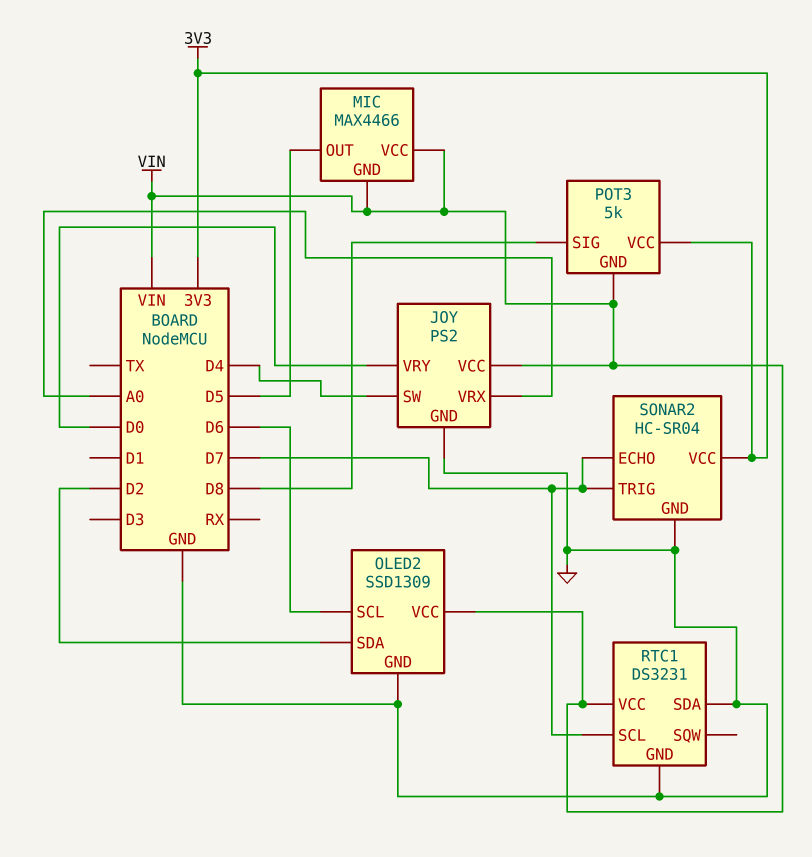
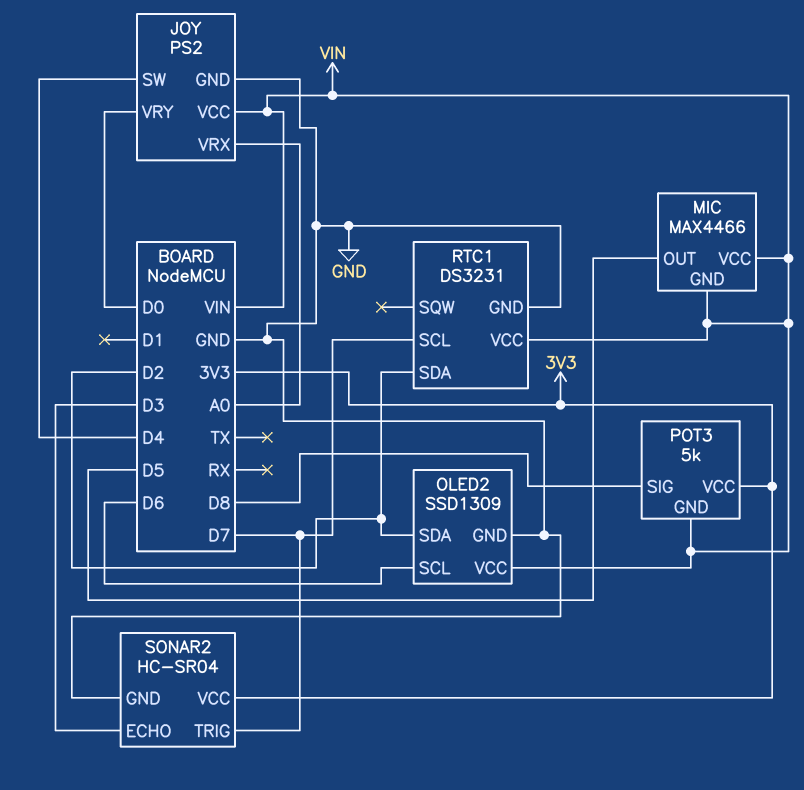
RTC1 pin SDA: GND -> D2
SONAR2 pin ECHO: D7 -> D3

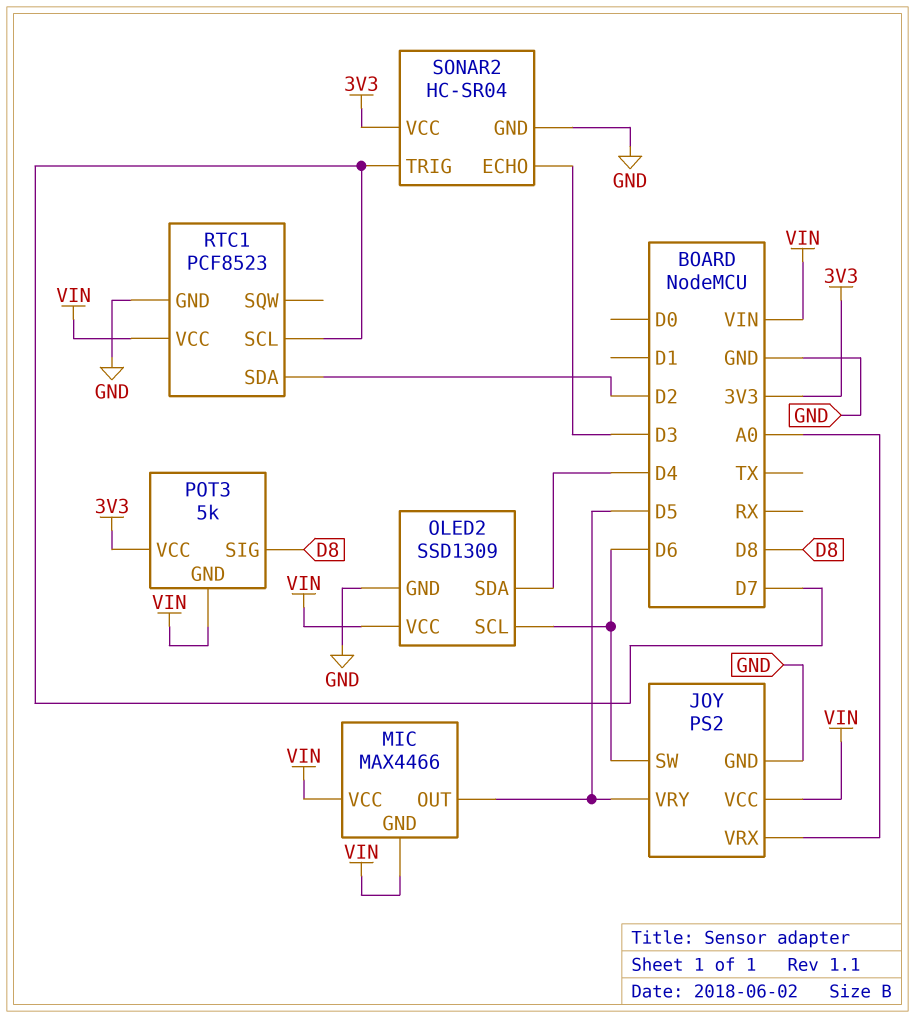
JOY pin SW: D4 -> D6
JOY pin VRY: D0 -> D5
OLED2 pin SDA: D2 -> D4
RTC1: DS3231 -> PCF8523

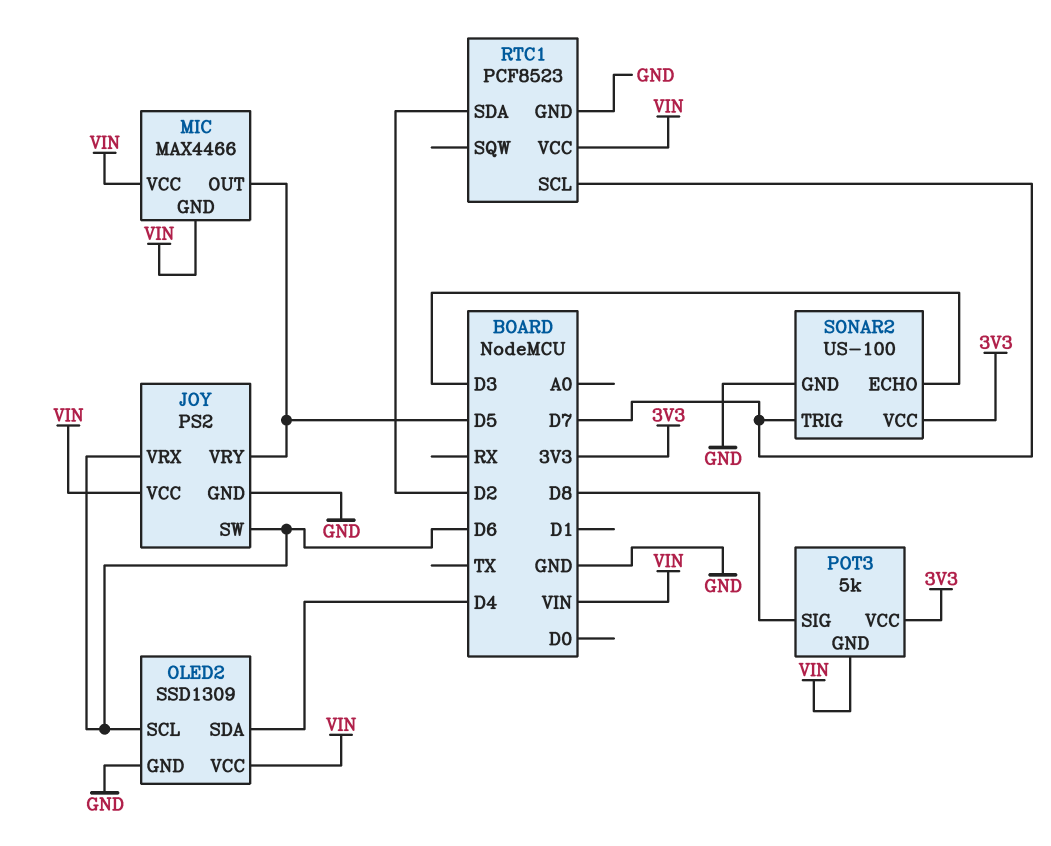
JOY pin VRX: A0 -> D6
SONAR2: HC-SR04 -> US-100

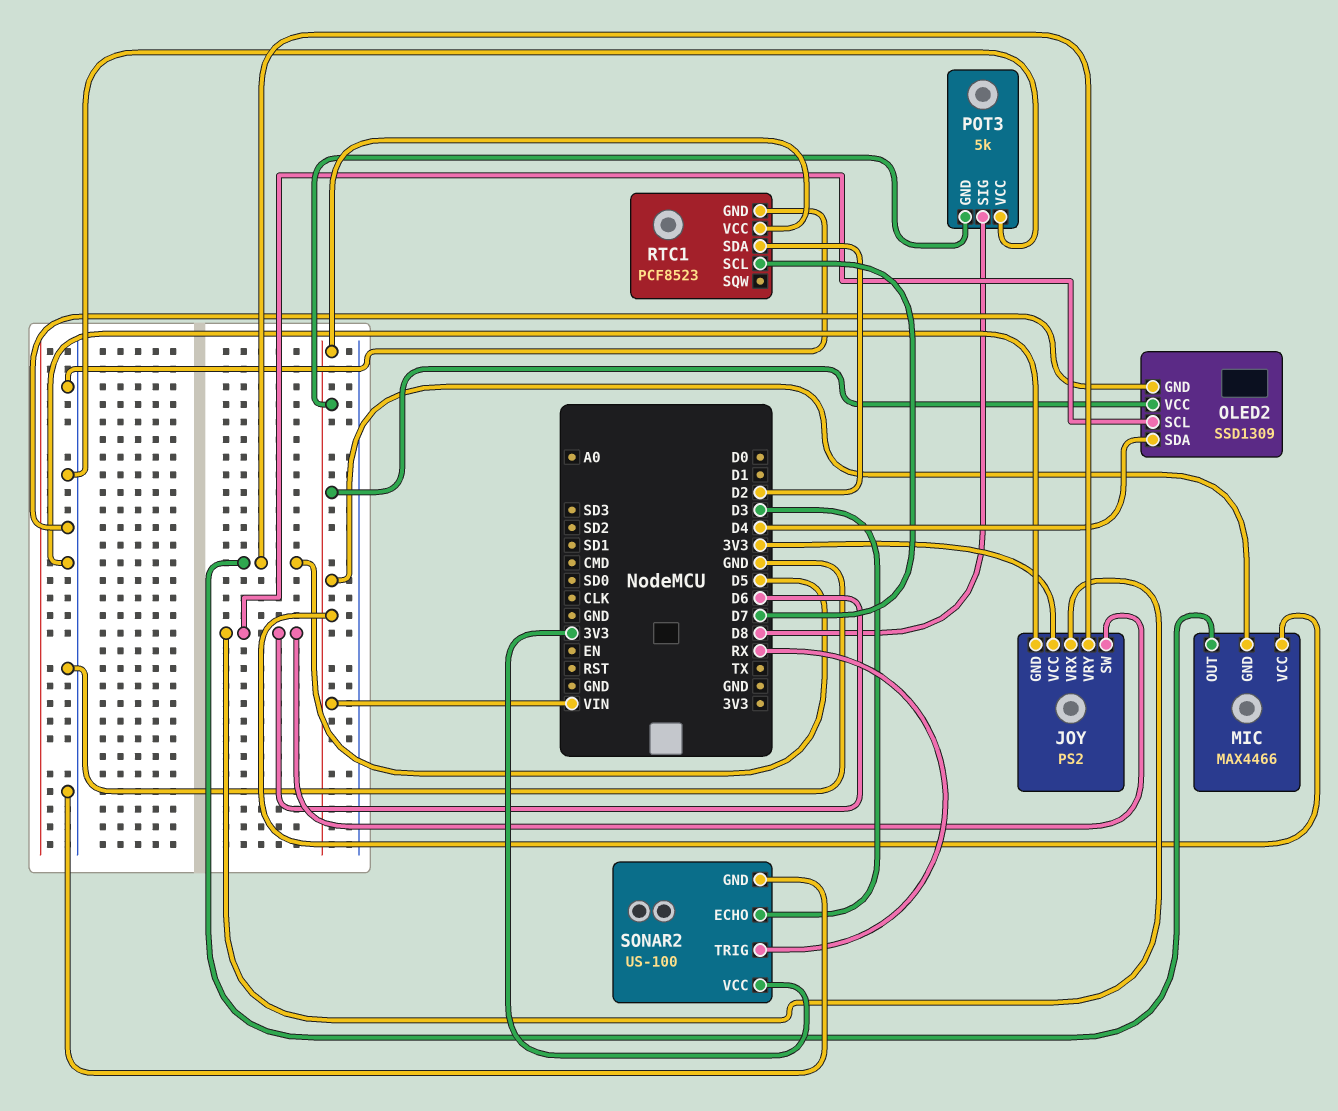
JOY pin VCC: VIN -> 3V3
POT3 pin VCC: 3V3 -> GND
SONAR2 pin TRIG: D7 -> RX

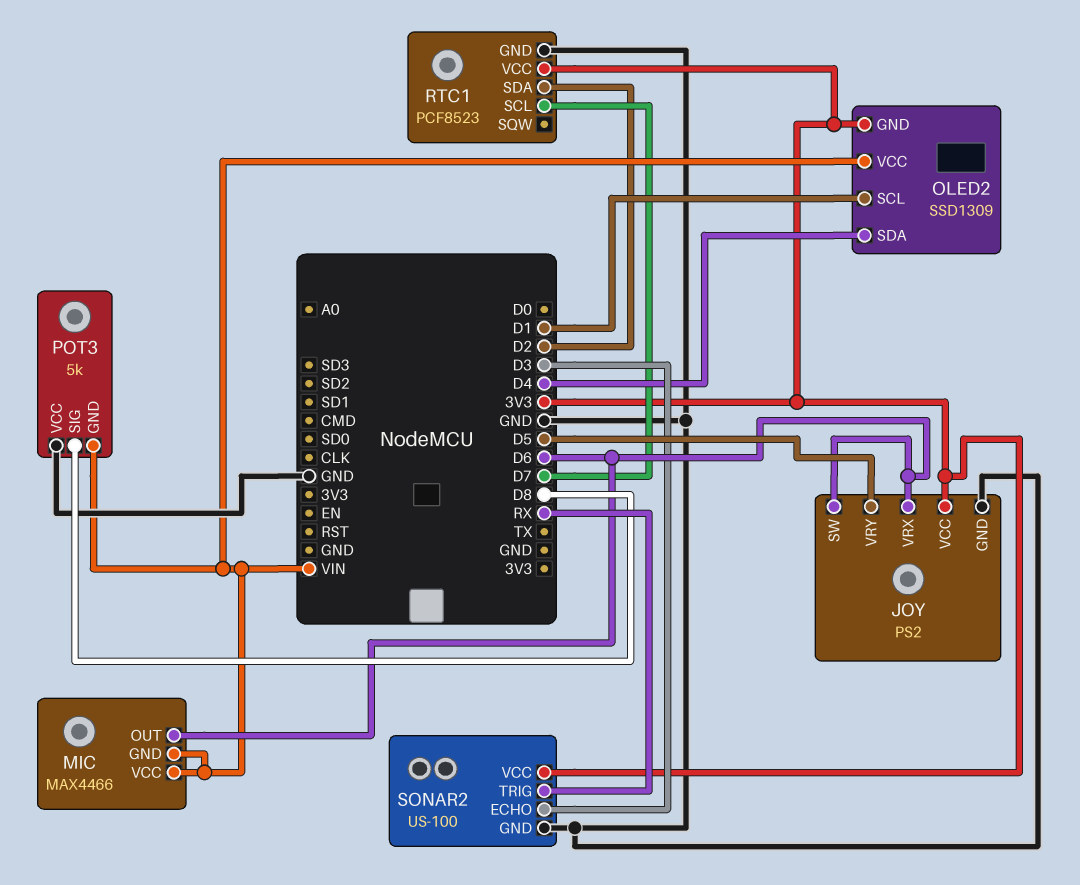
MIC pin OUT: D5 -> D6
OLED2 pin GND: GND -> 3V3
OLED2 pin SCL: D6 -> D1
RTC1 pin VCC: VIN -> 3V3

